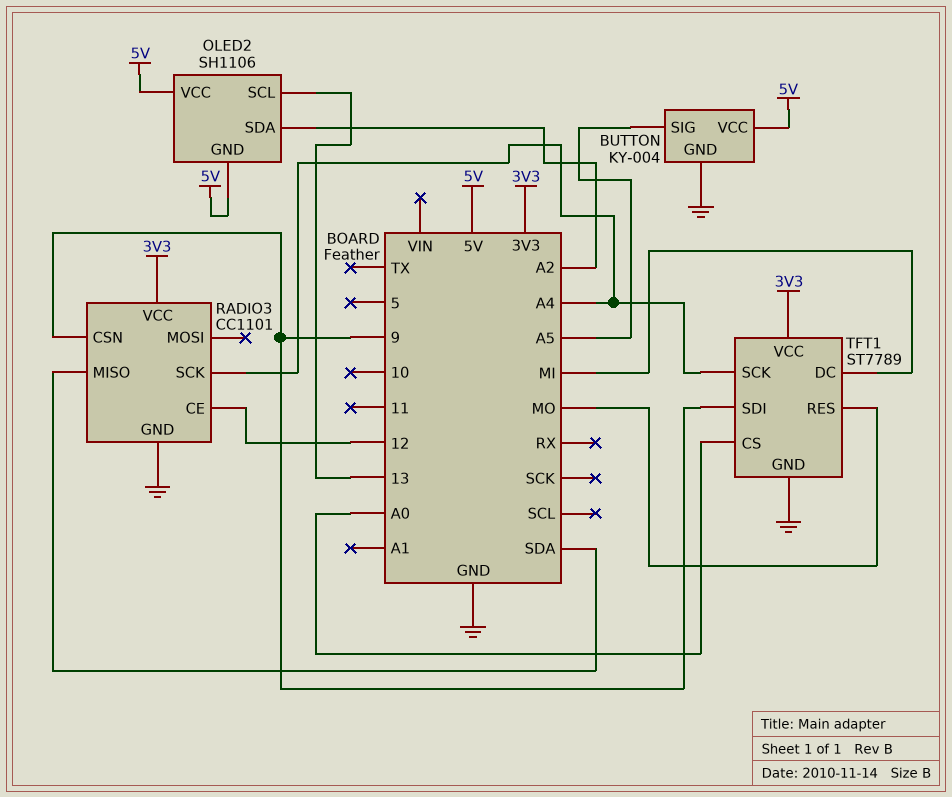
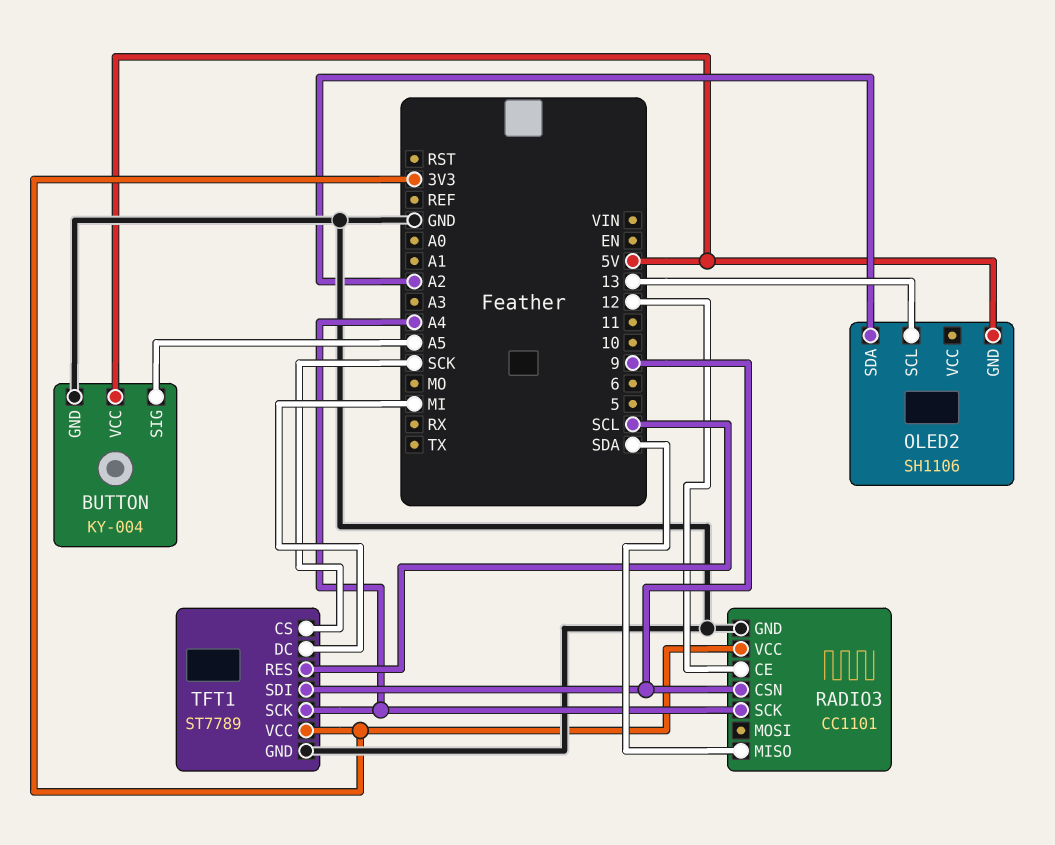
OLED2 pin VCC: 5V -> none
TFT1 pin CS: A0 -> SCK
TFT1 pin RES: MO -> SCL

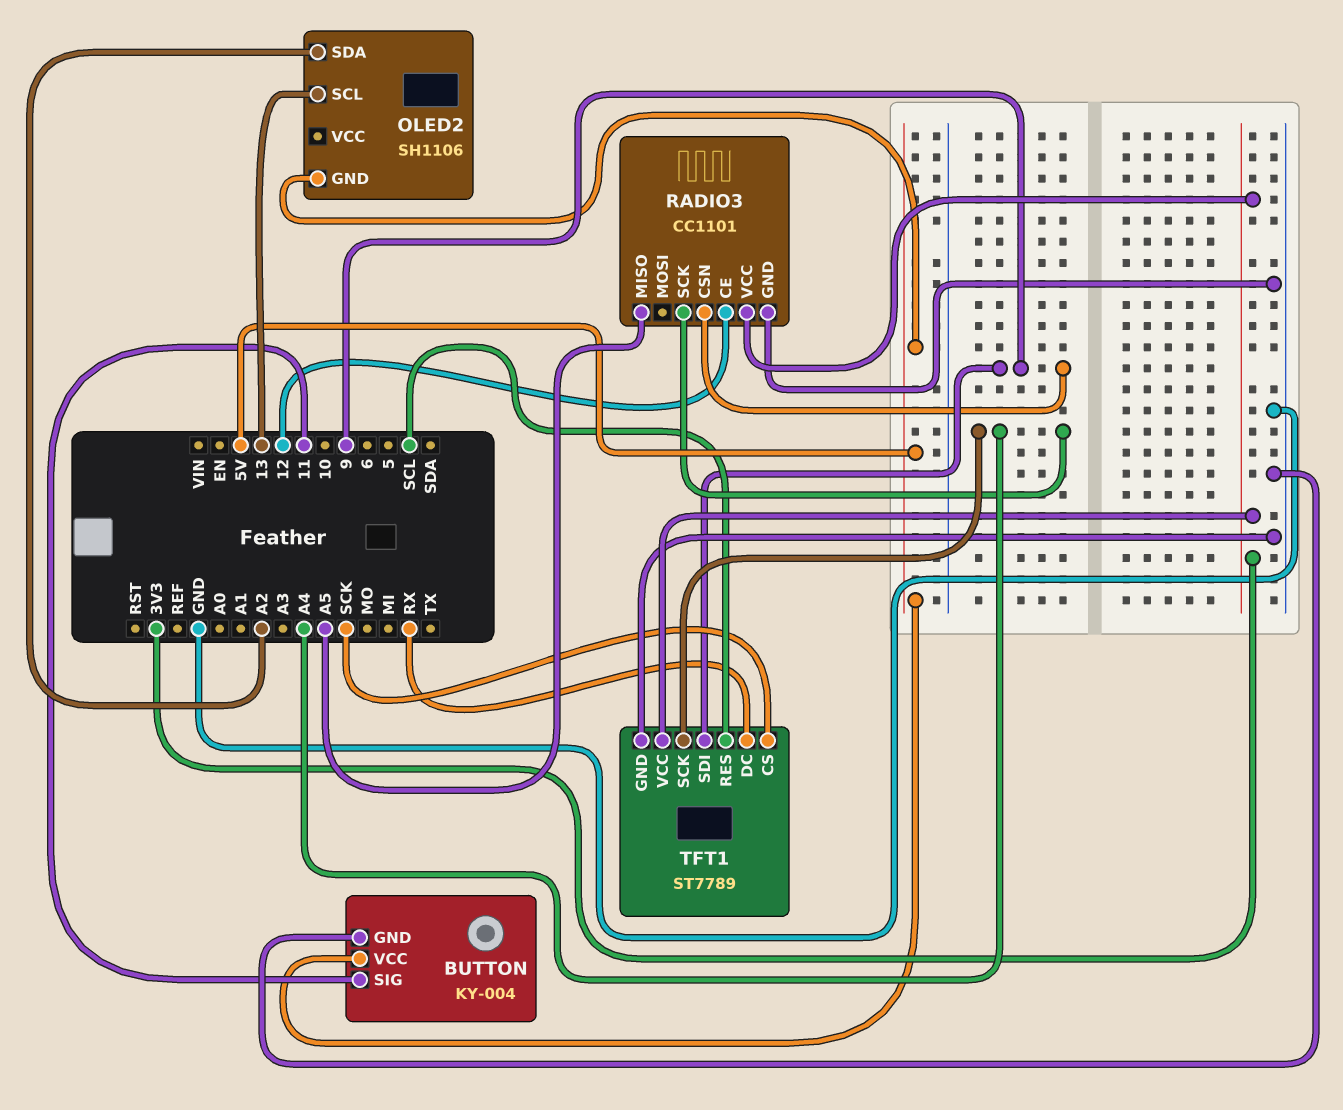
BUTTON pin SIG: A5 -> 11
RADIO3 pin MISO: SDA -> A5
TFT1 pin DC: MI -> RX

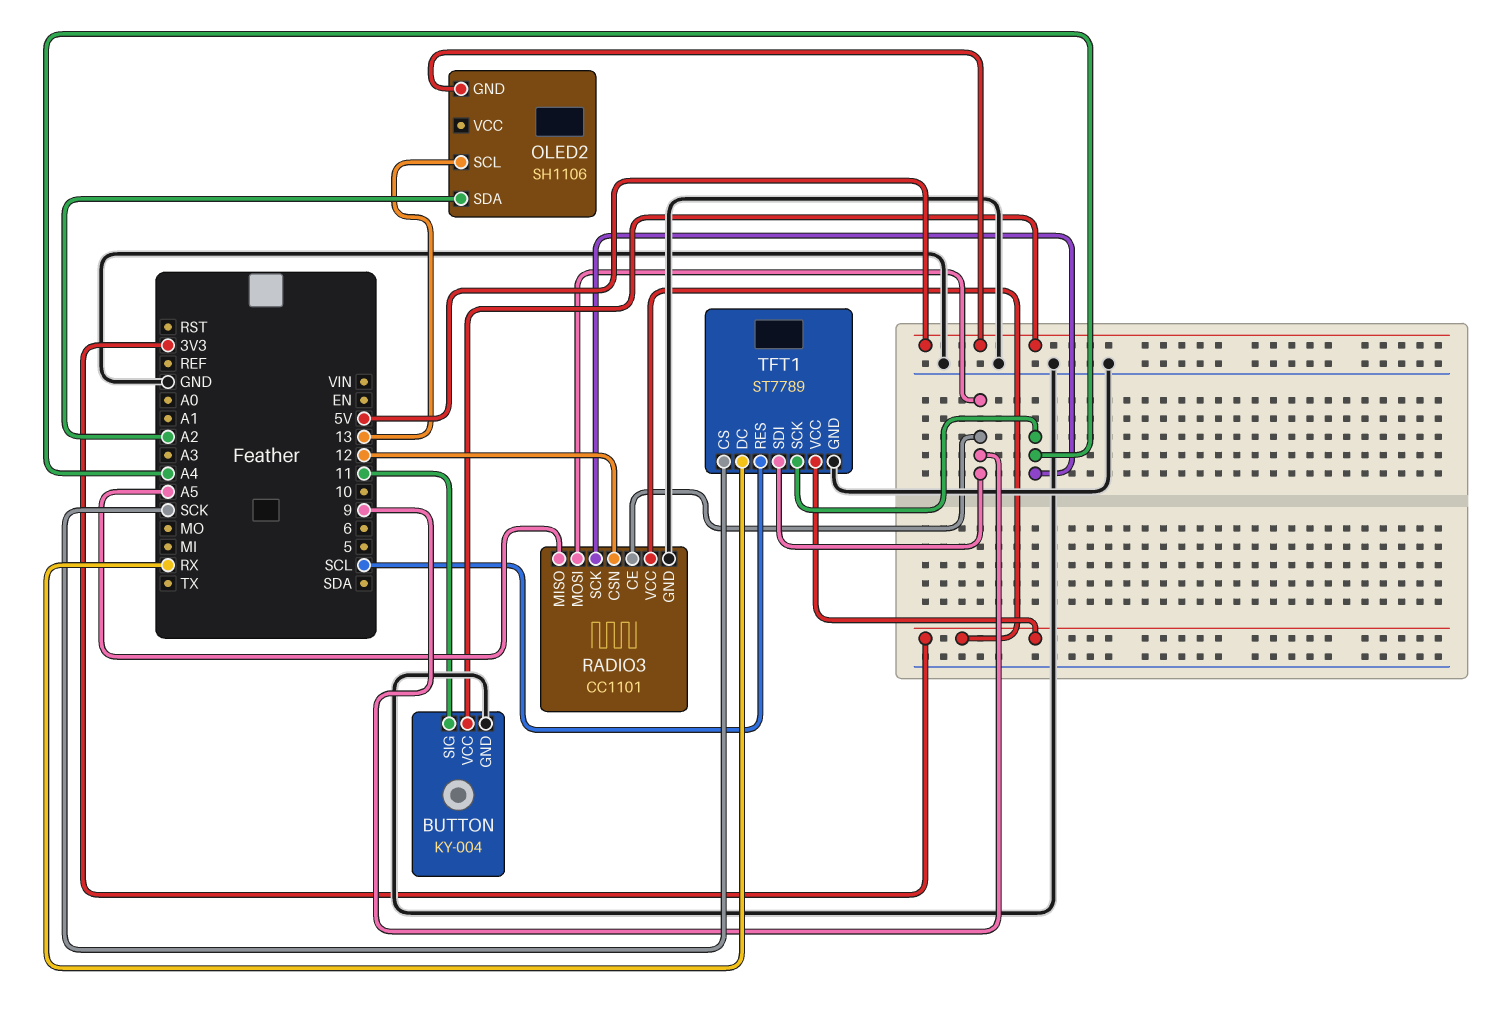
RADIO3 pin CE: 12 -> 9
RADIO3 pin CSN: 9 -> 12
RADIO3 pin MOSI: none -> 9

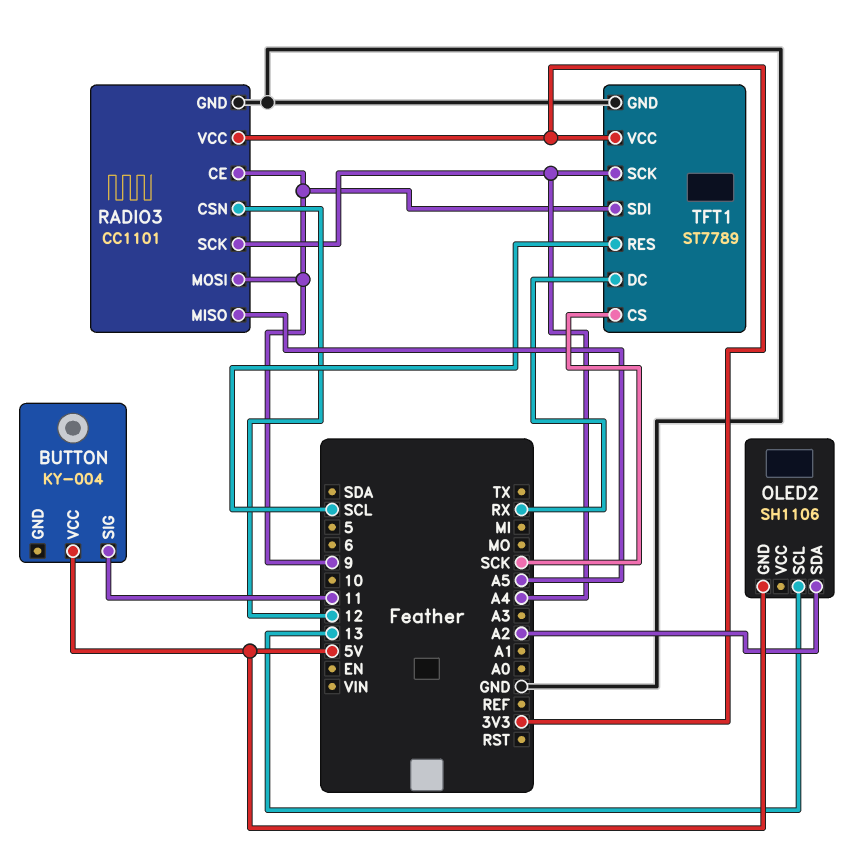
BUTTON pin GND: GND -> none

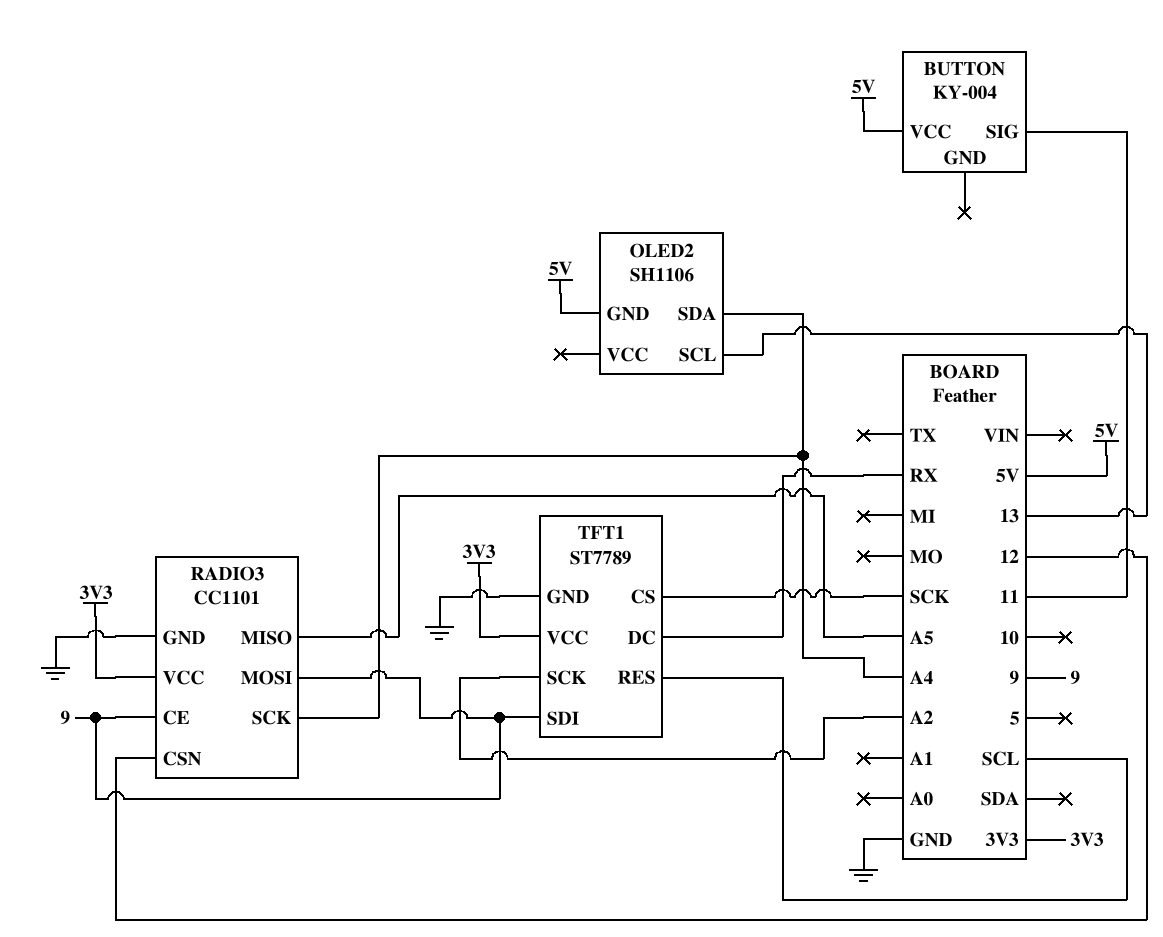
OLED2 pin SDA: A2 -> A4
TFT1 pin SCK: A4 -> A2

